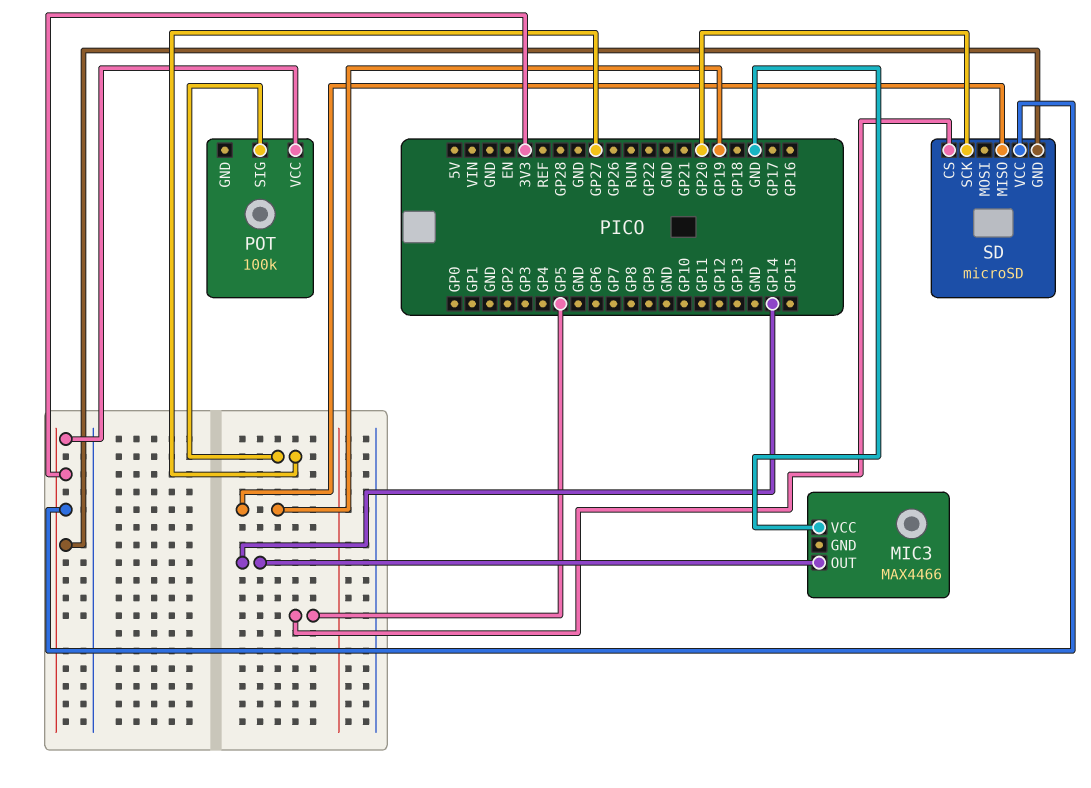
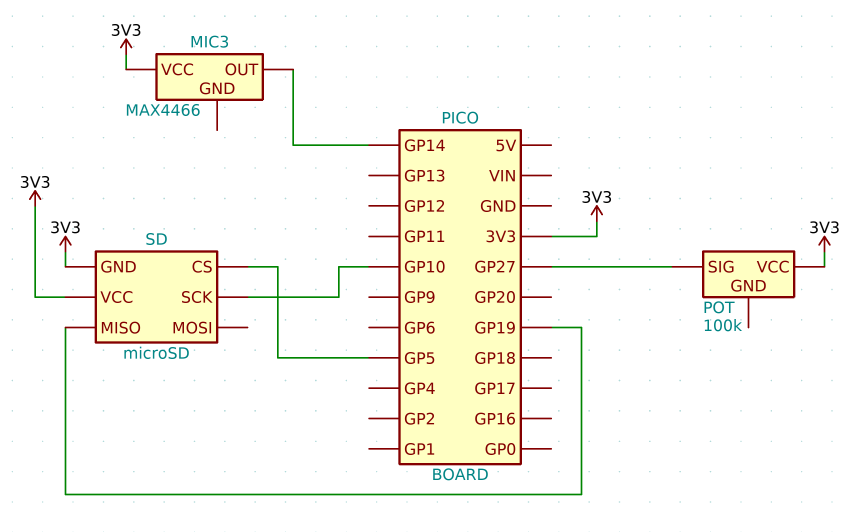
MIC3 pin VCC: GND -> 3V3
SD pin SCK: GP20 -> GP10

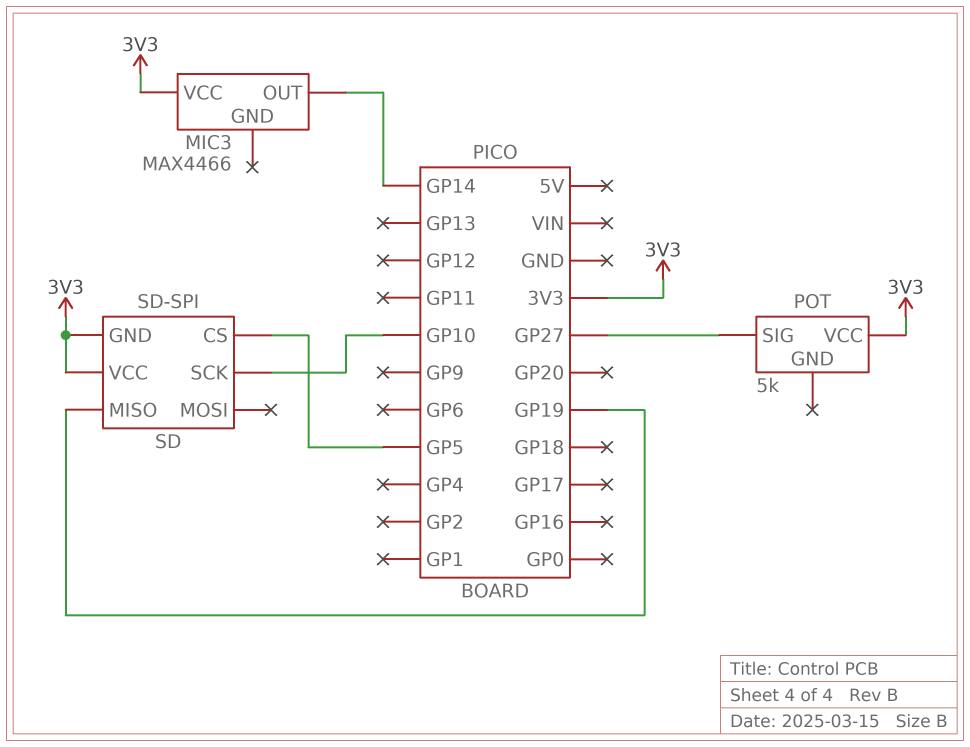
POT: 100k -> 5k
SD: microSD -> SD-SPI

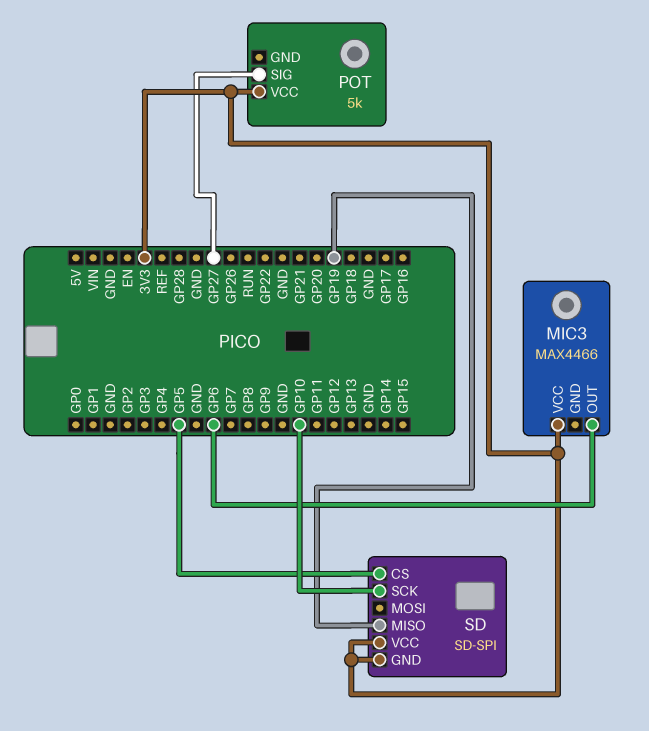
MIC3 pin OUT: GP14 -> GP6

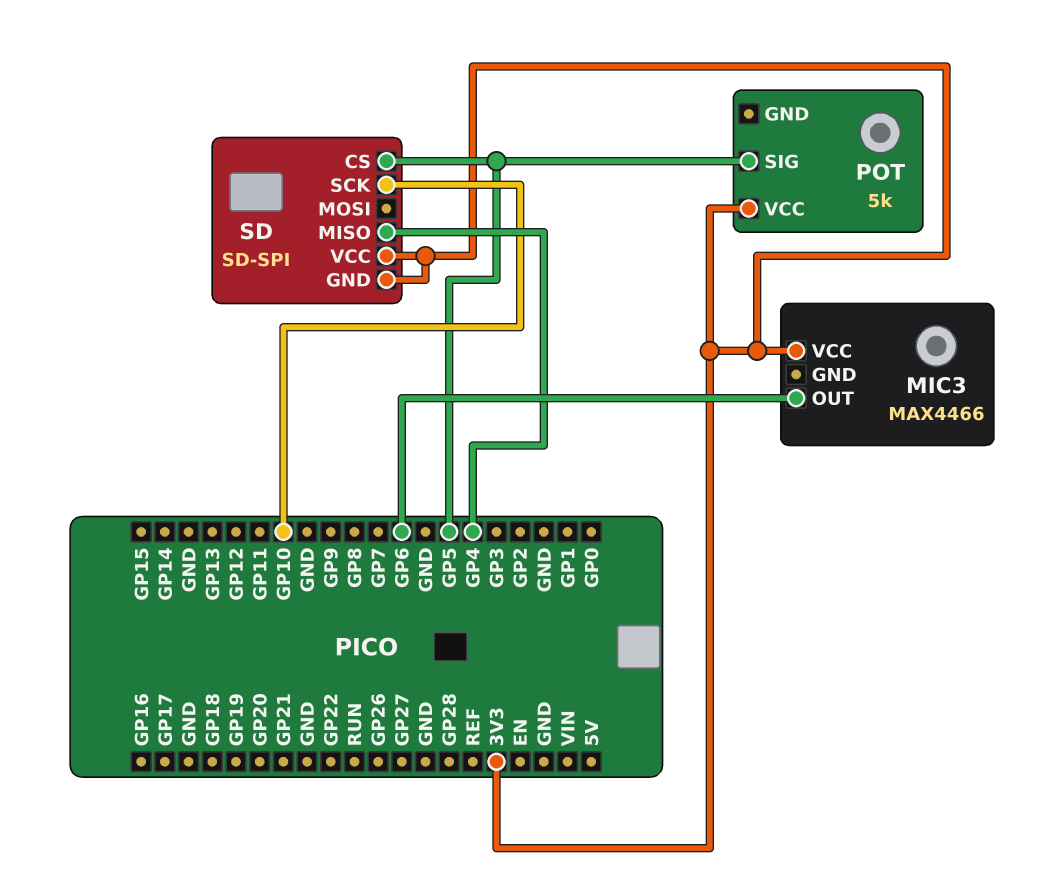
POT pin SIG: GP27 -> GP5
SD pin MISO: GP19 -> GP4

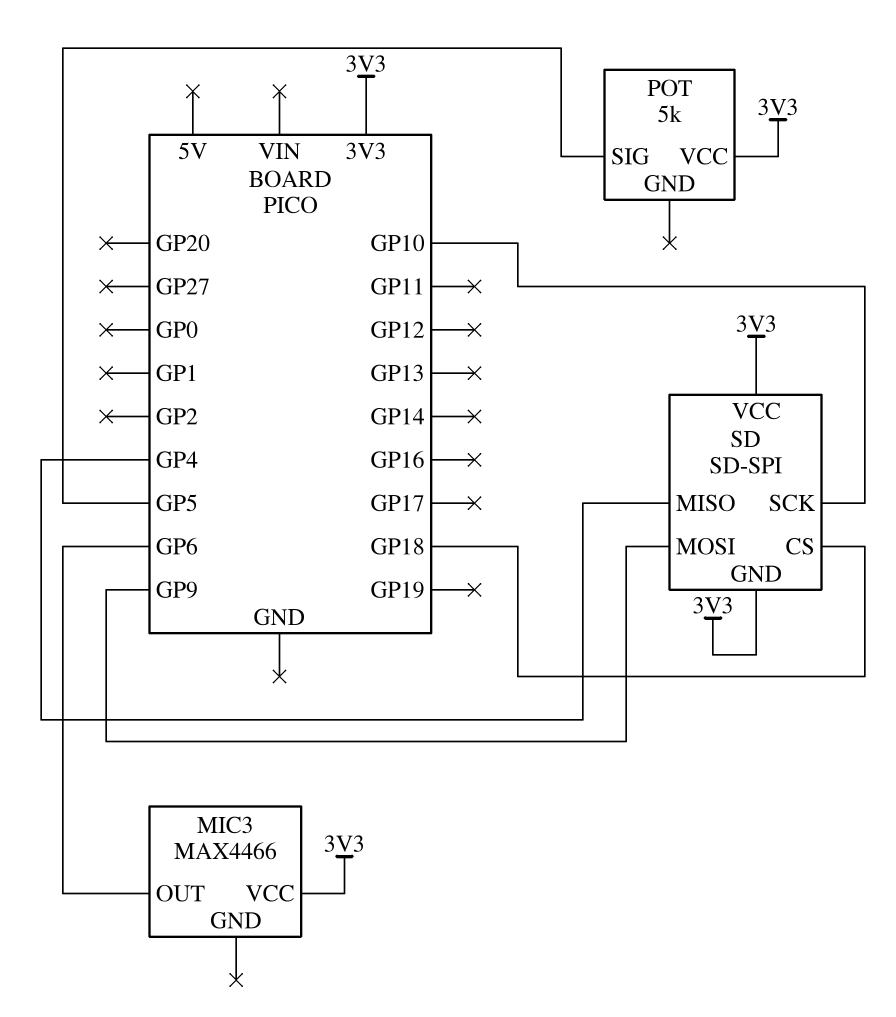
SD pin CS: GP5 -> GP18
SD pin MOSI: none -> GP9

